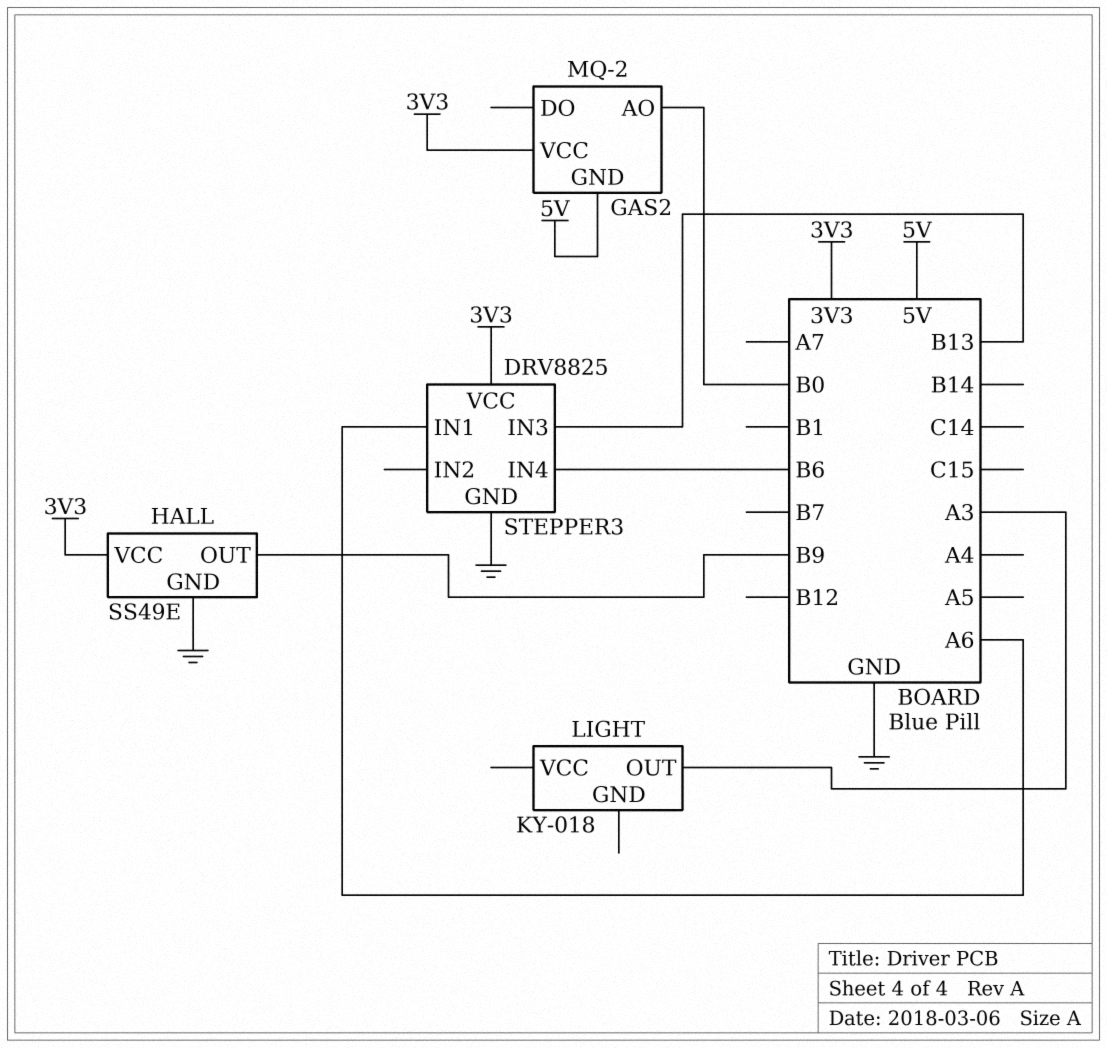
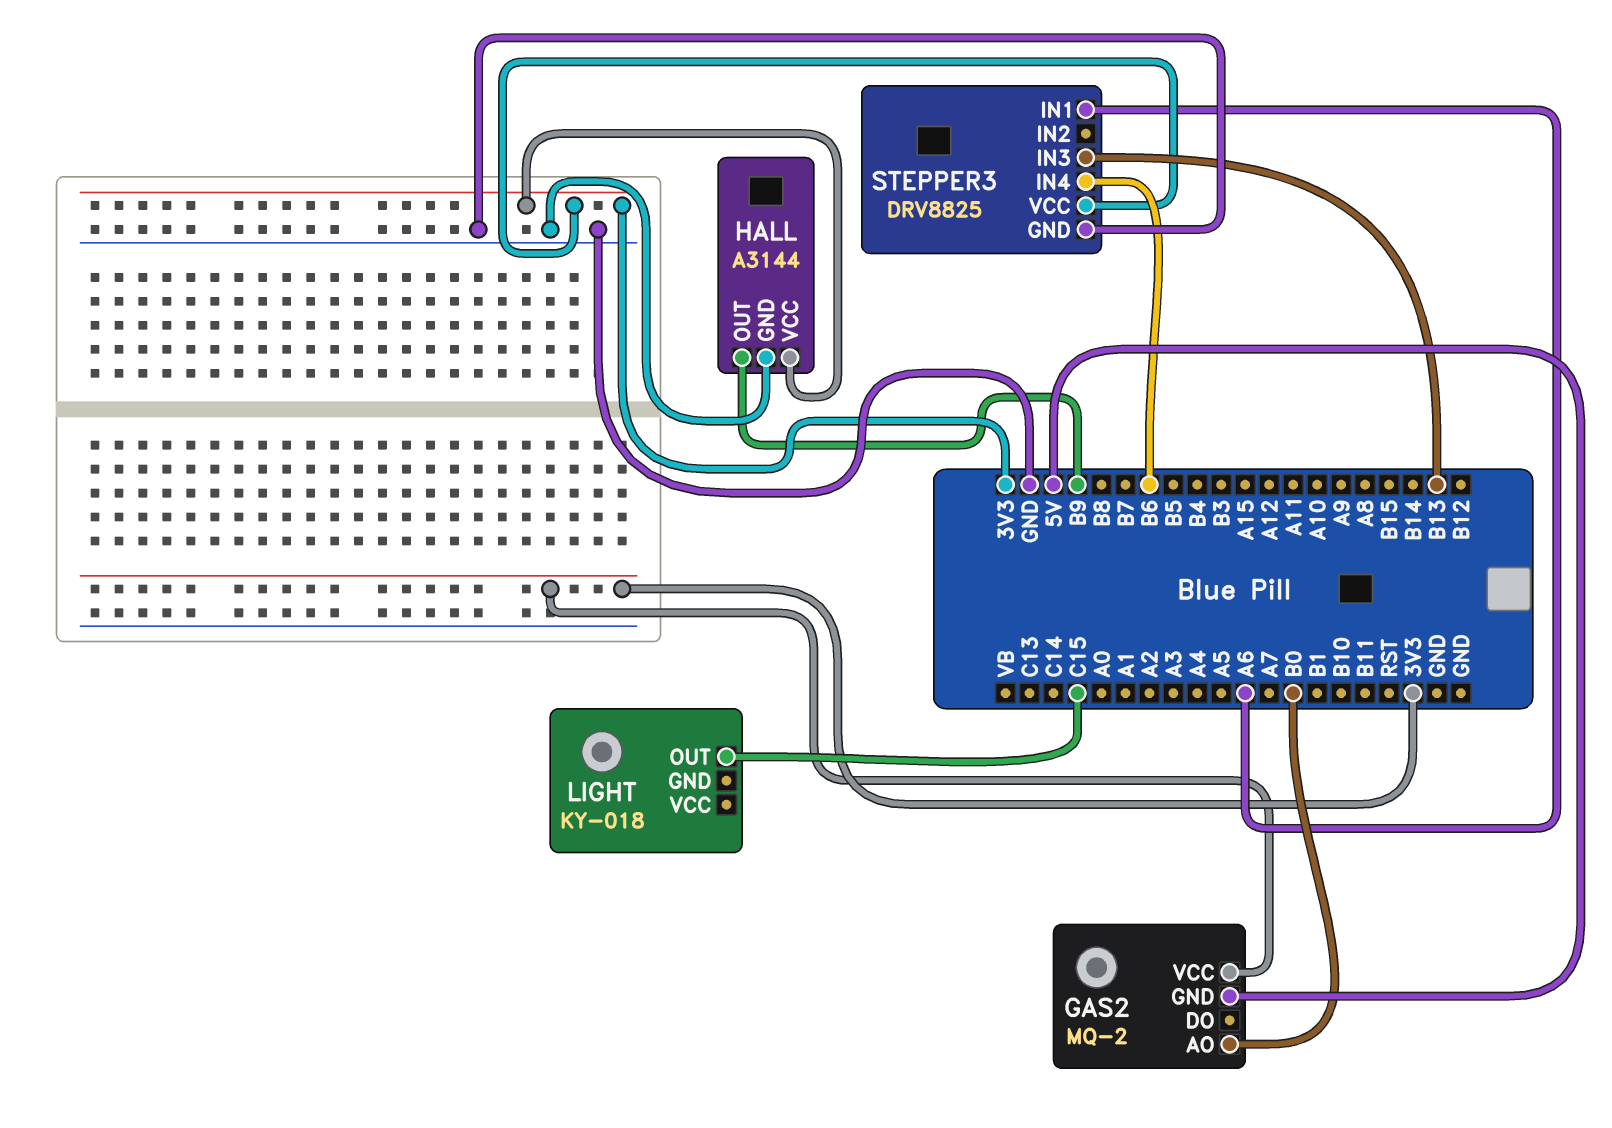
HALL: SS49E -> A3144
LIGHT pin OUT: A3 -> C15

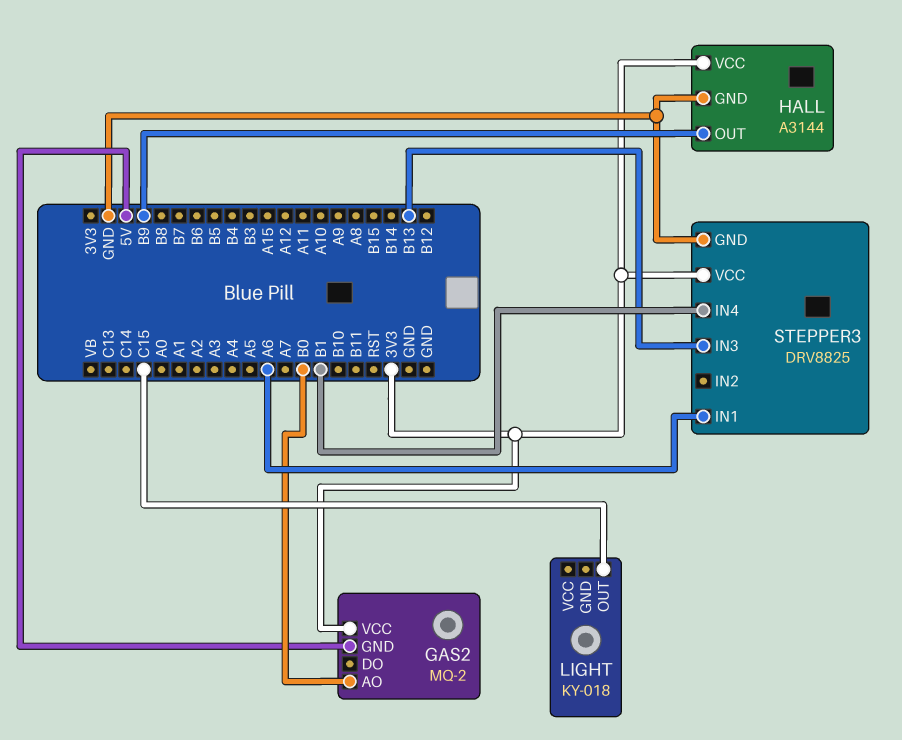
STEPPER3 pin IN4: B6 -> B1

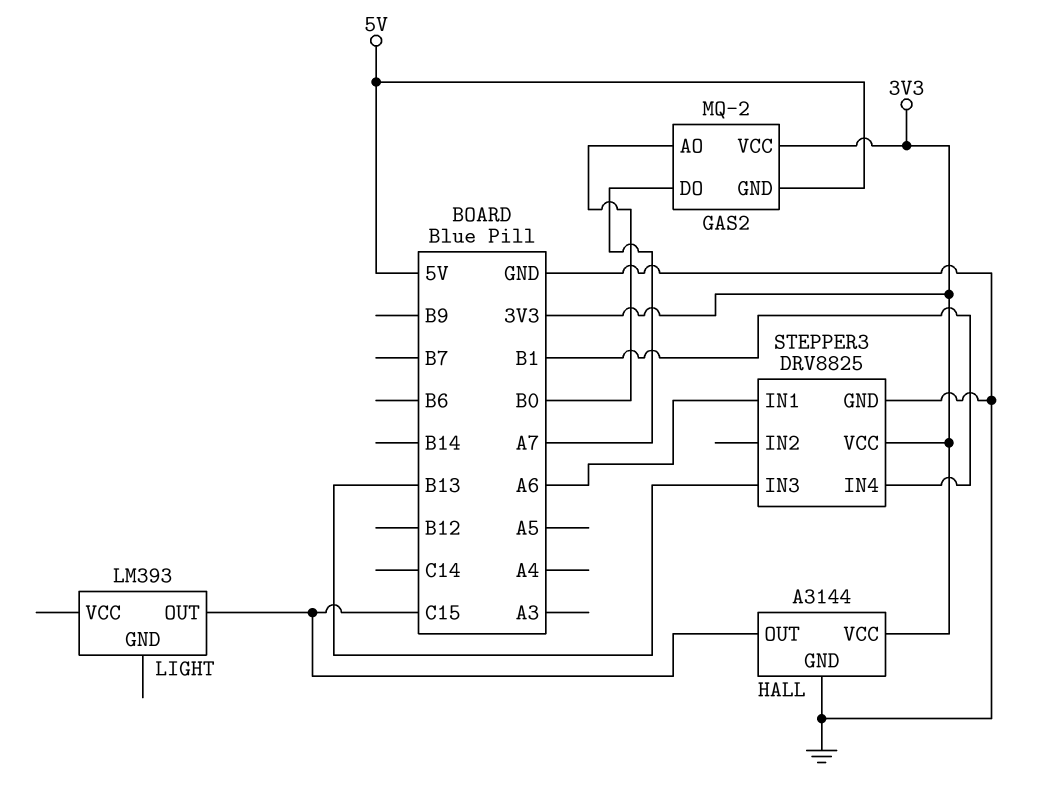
GAS2 pin DO: none -> A7
HALL pin OUT: B9 -> C15
LIGHT: KY-018 -> LM393

